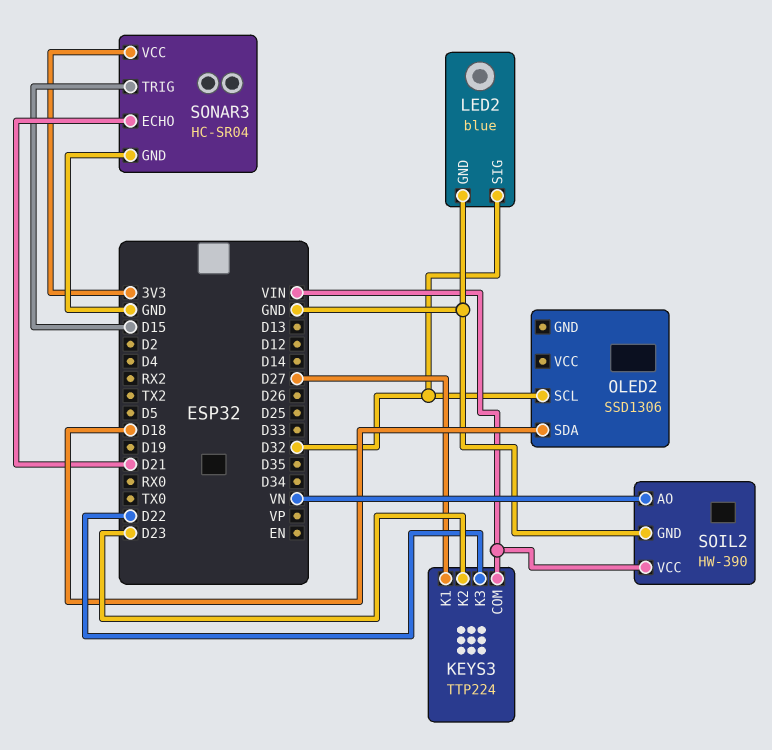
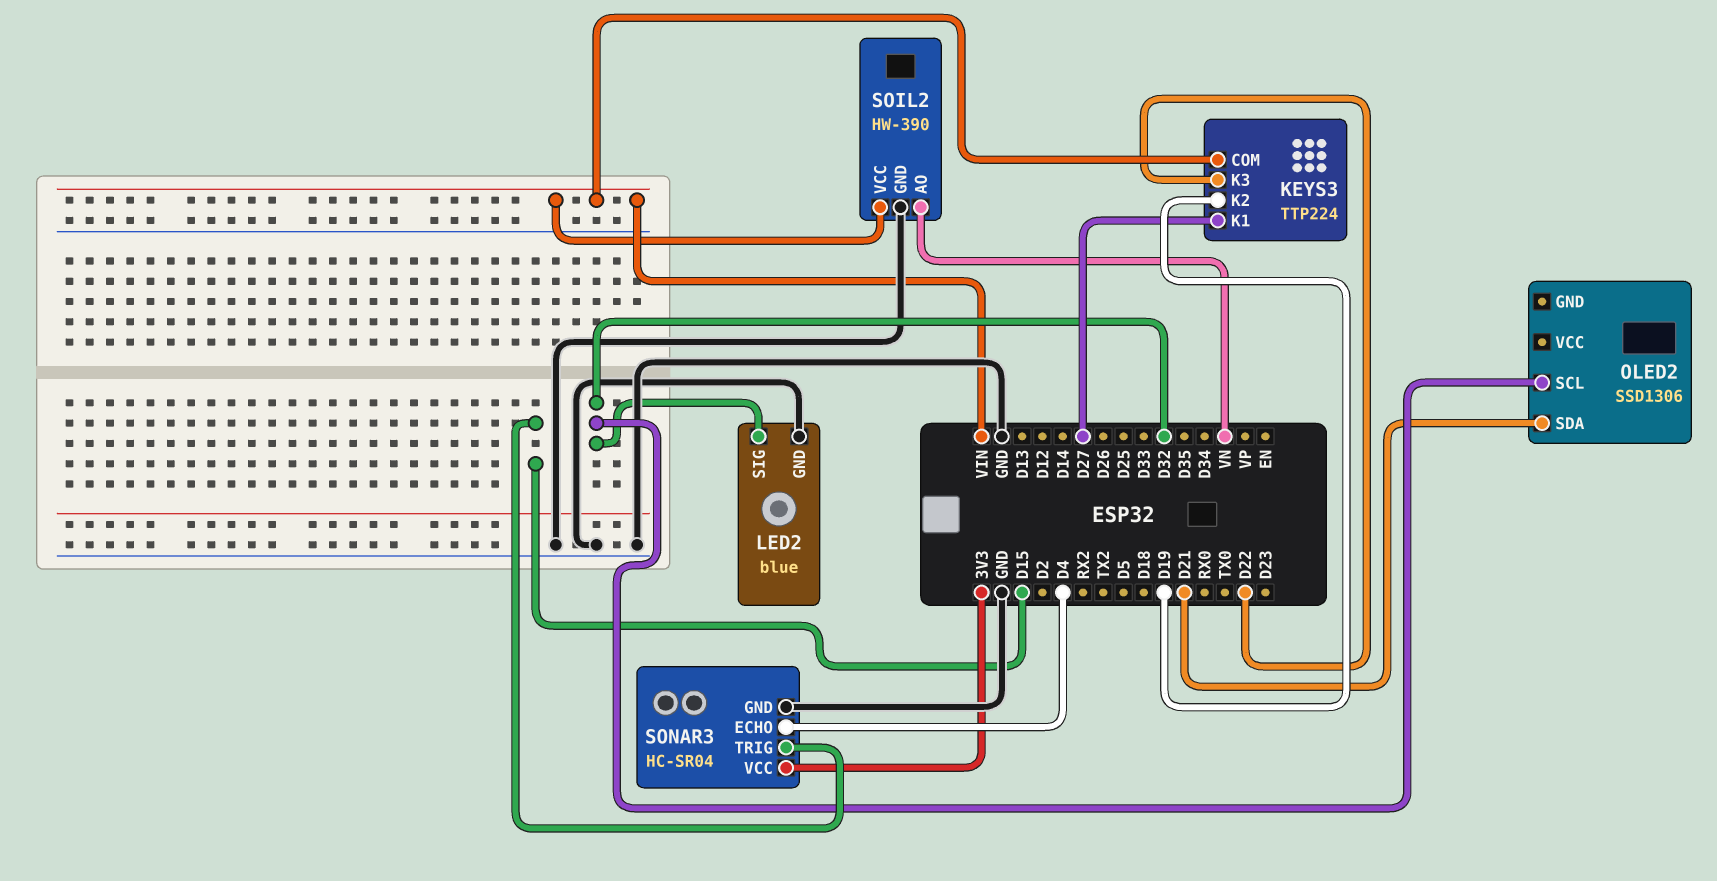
KEYS3 pin K2: D23 -> D19
OLED2 pin SDA: D18 -> D21
SONAR3 pin ECHO: D21 -> D4

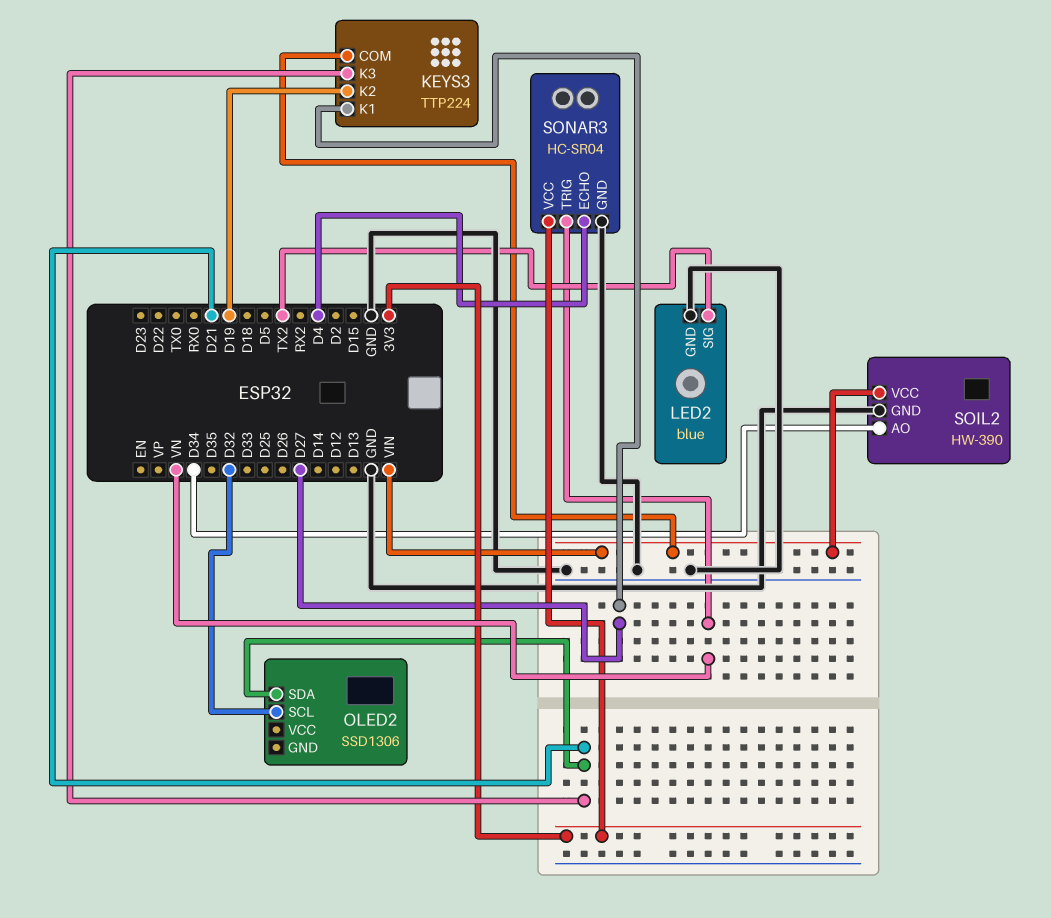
KEYS3 pin K3: D22 -> D21
LED2 pin SIG: D32 -> TX2
SOIL2 pin AO: VN -> D34
SONAR3 pin TRIG: D15 -> VN

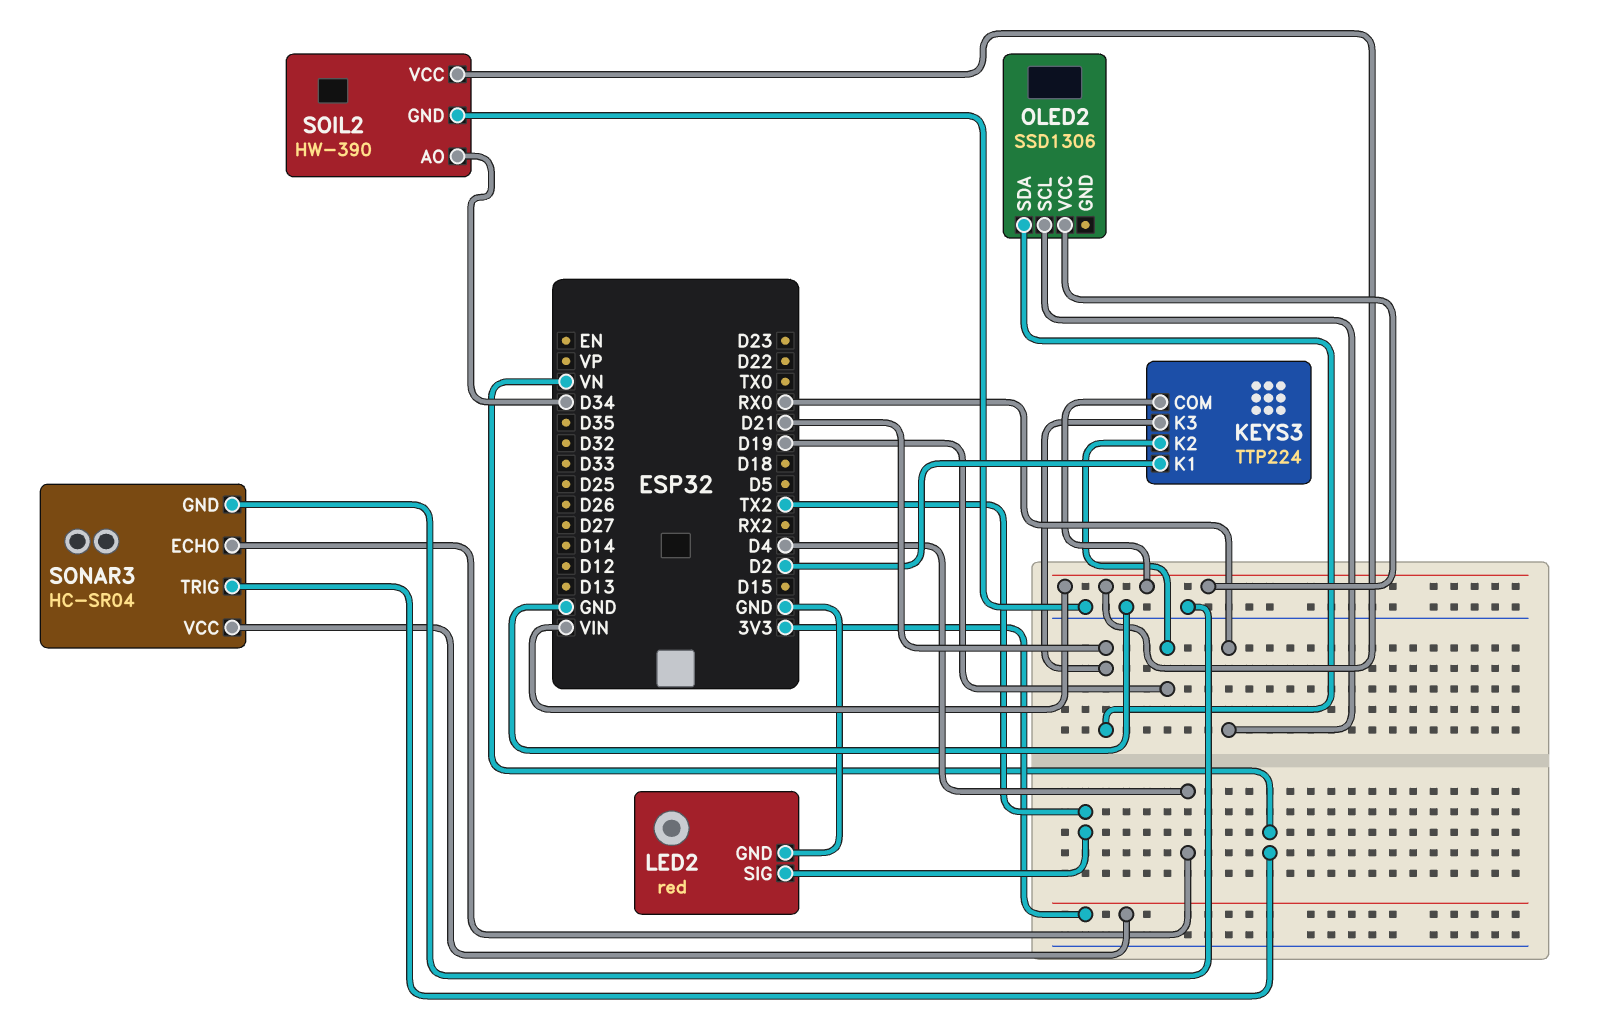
KEYS3 pin K1: D27 -> D2
LED2: blue -> red
OLED2 pin SCL: D32 -> RX0
OLED2 pin VCC: none -> VIN

